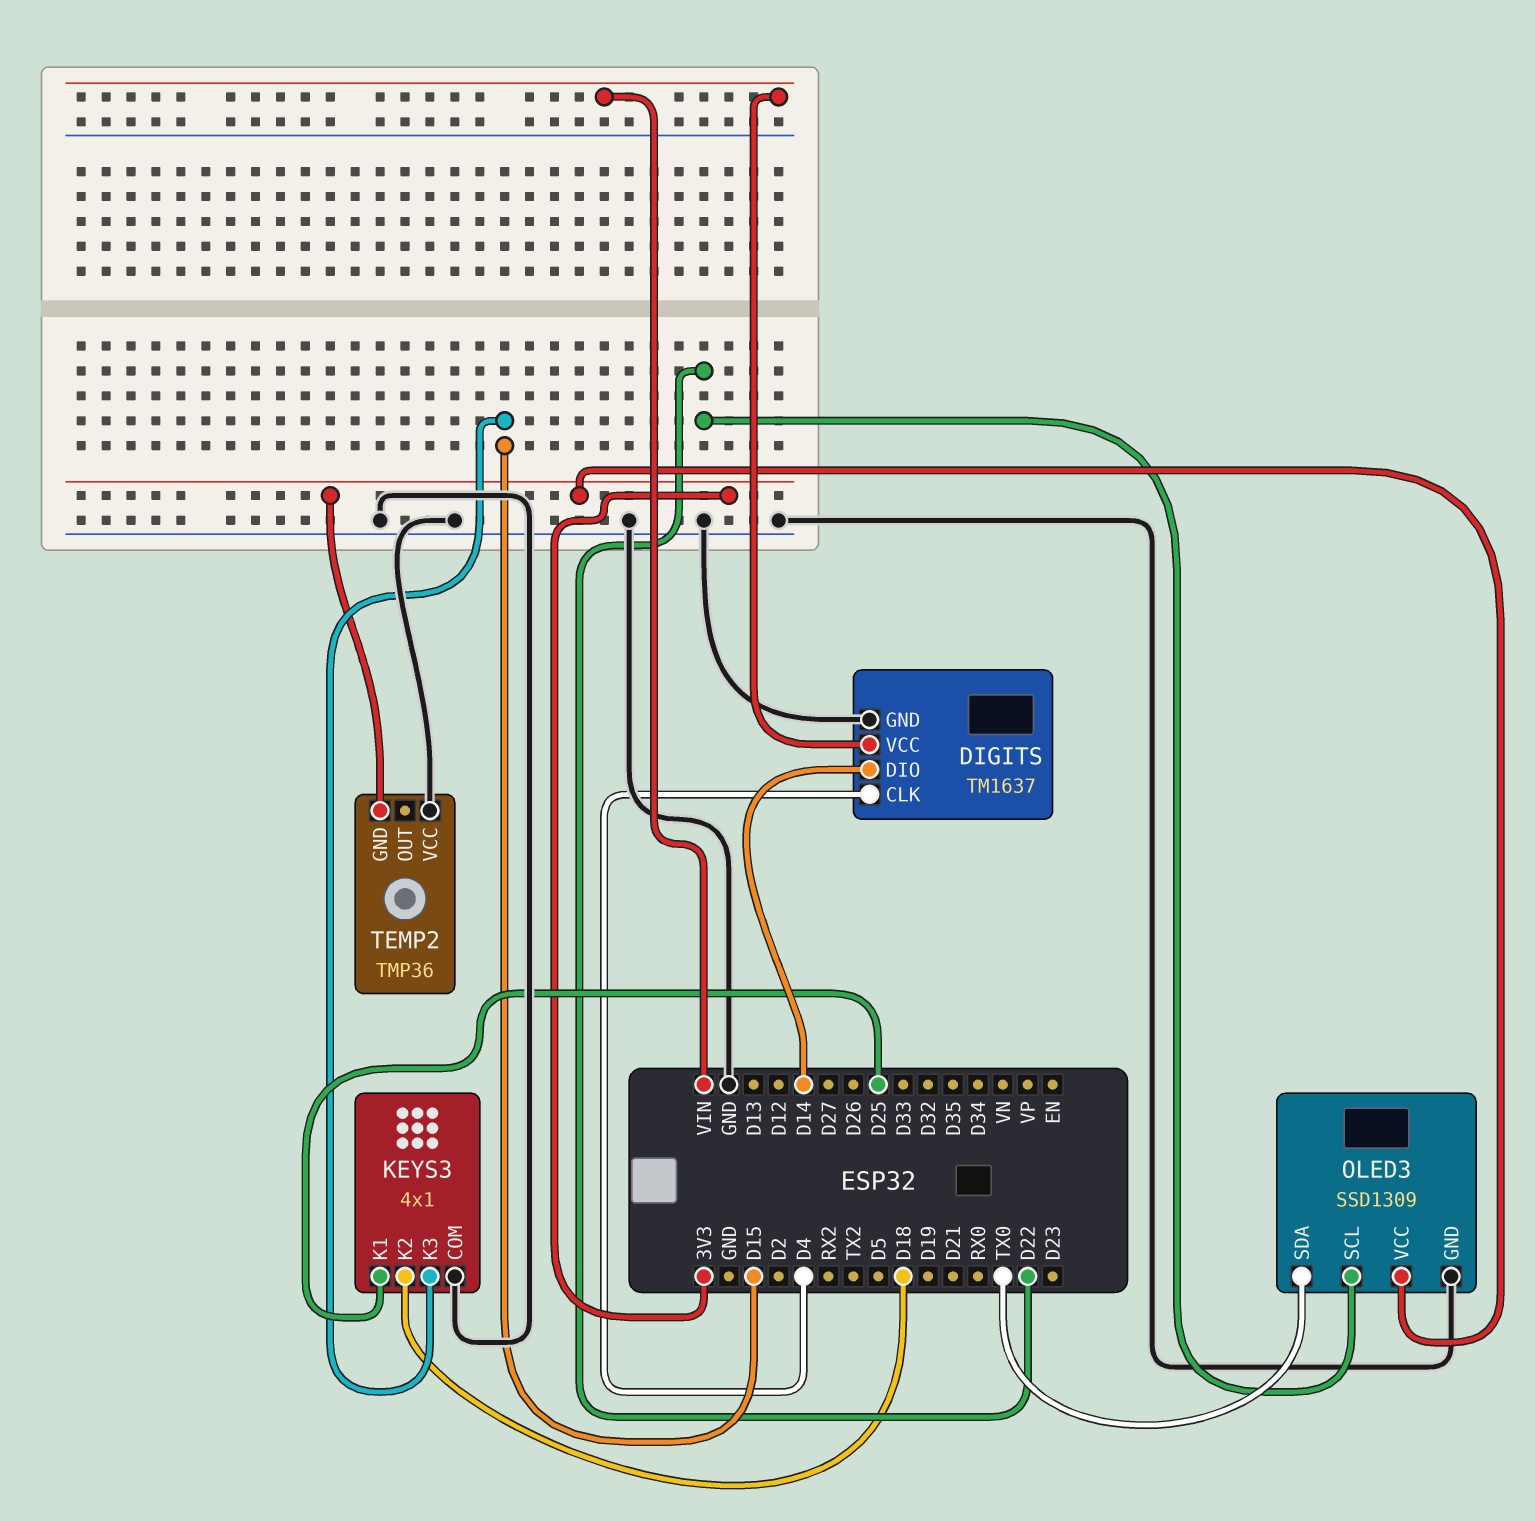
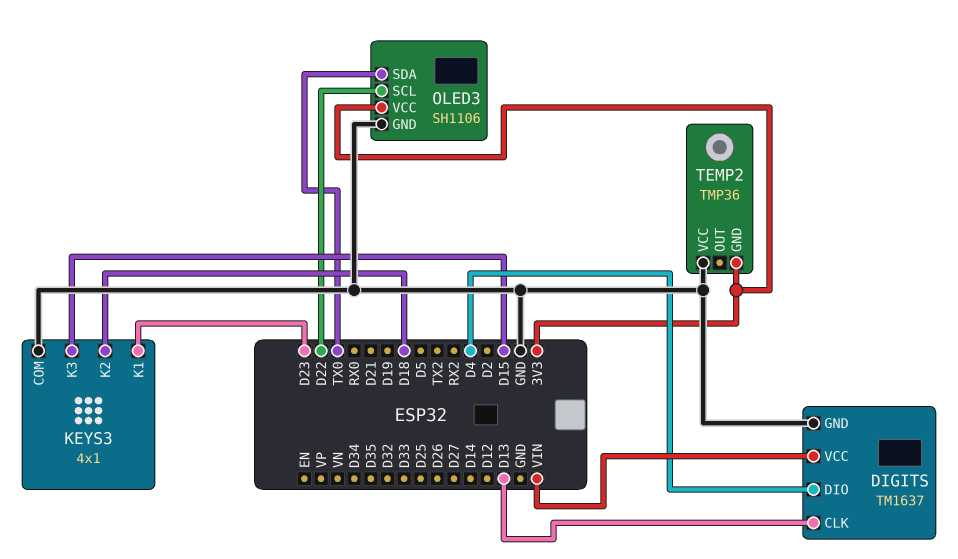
DIGITS pin CLK: D4 -> D13
DIGITS pin DIO: D14 -> D4
KEYS3 pin K1: D25 -> D23
OLED3: SSD1309 -> SH1106

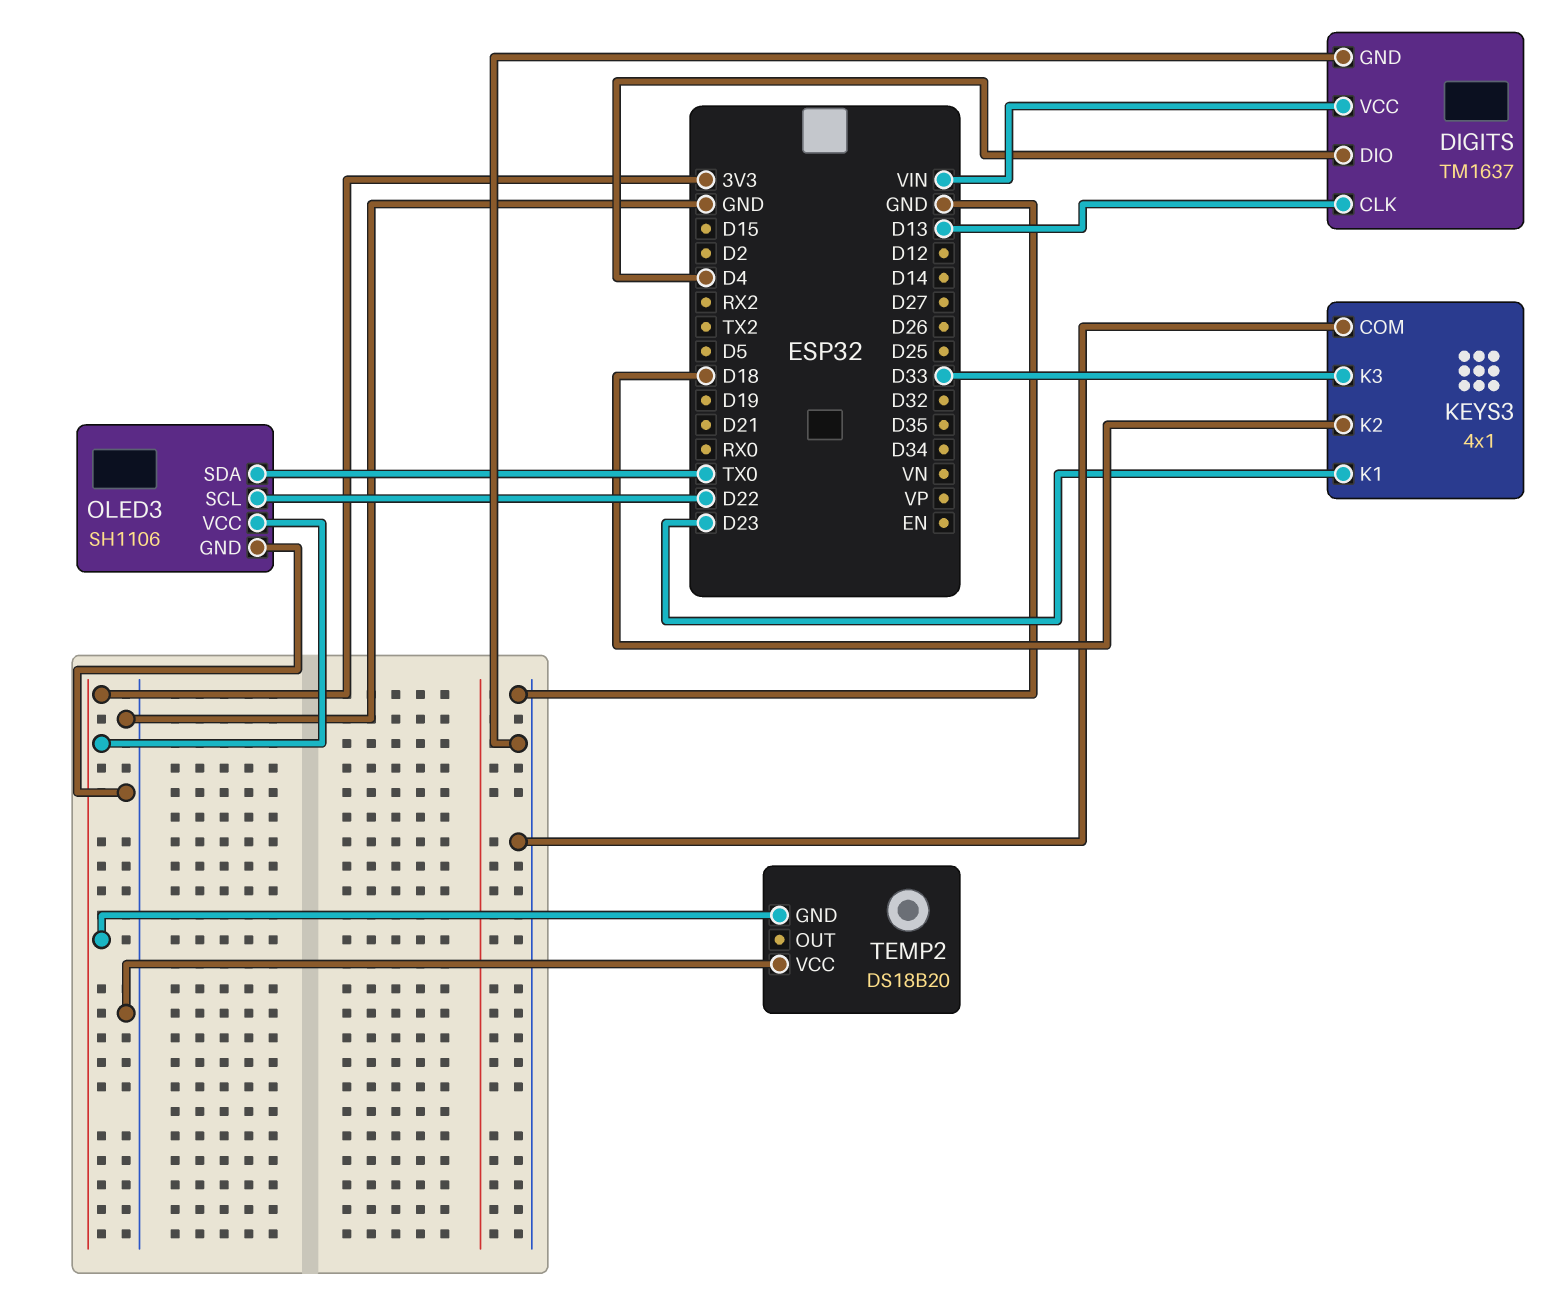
KEYS3 pin K3: D15 -> D33
TEMP2: TMP36 -> DS18B20

